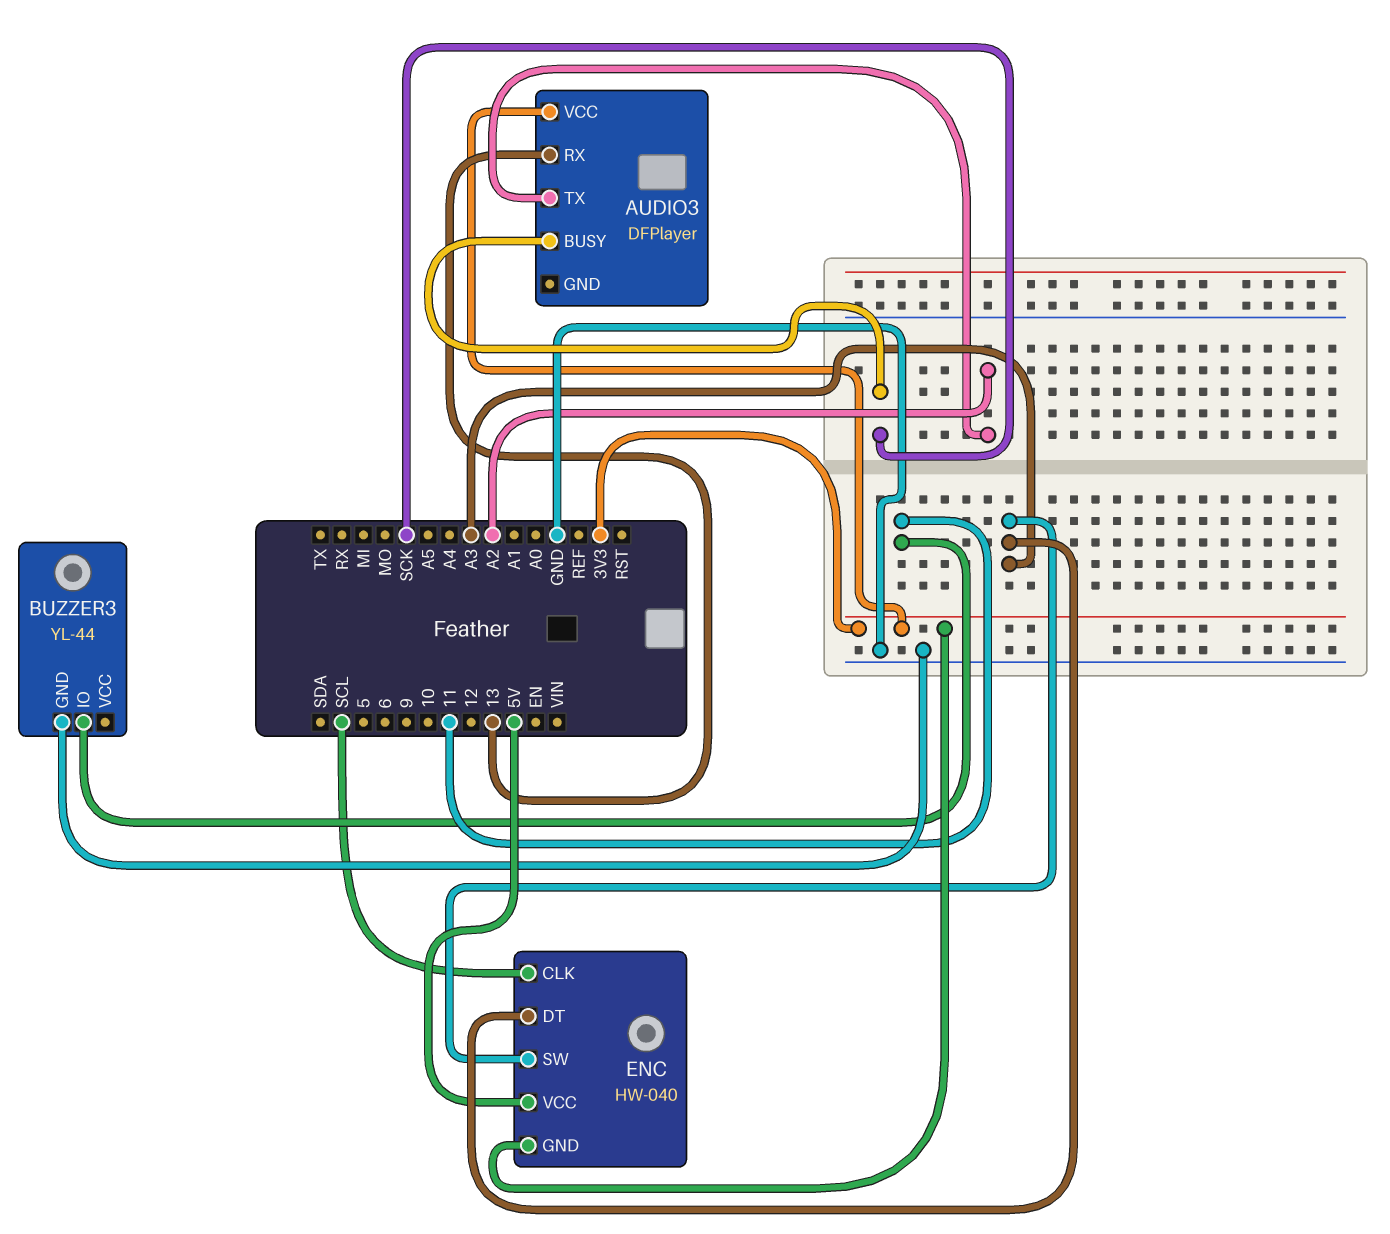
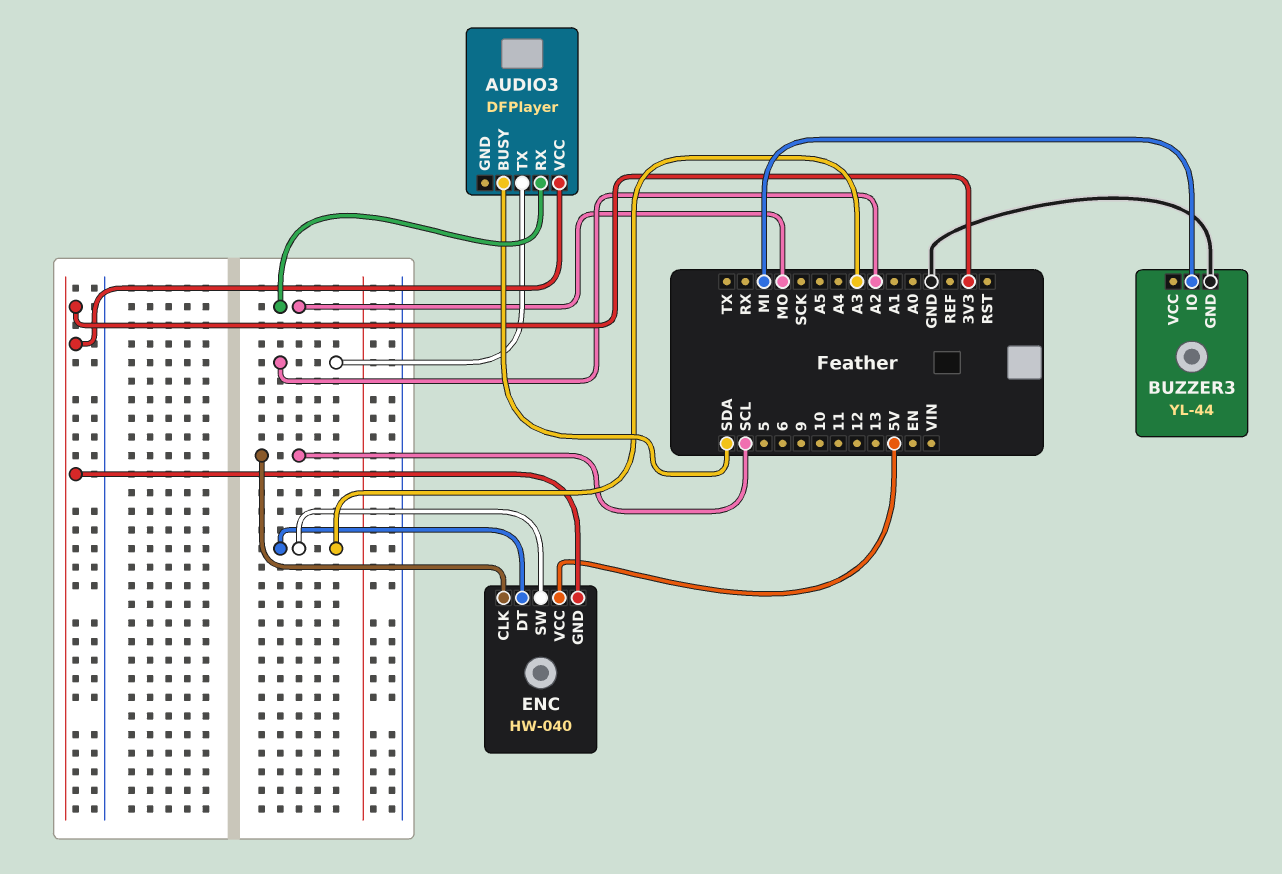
AUDIO3 pin BUSY: SCK -> SDA
AUDIO3 pin RX: 13 -> MO
BUZZER3 pin IO: 11 -> MI

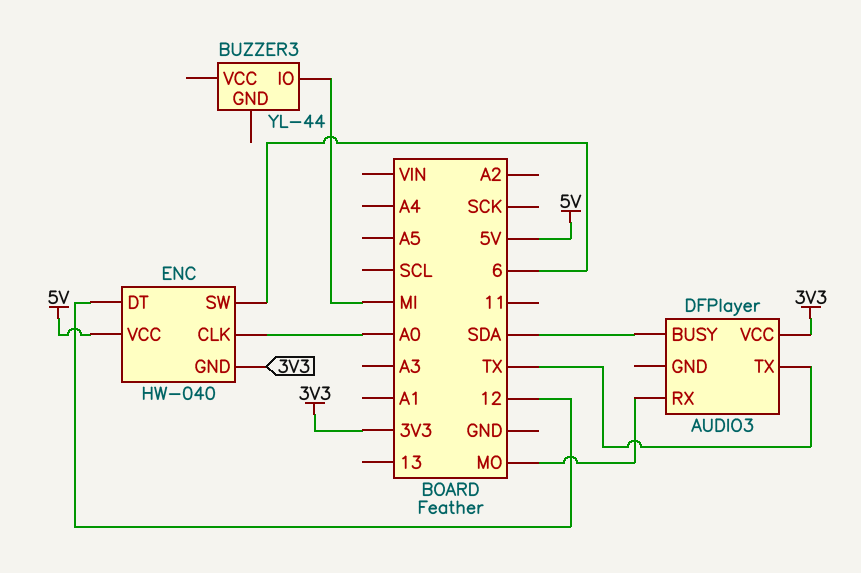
AUDIO3 pin TX: A2 -> TX
BUZZER3 pin GND: GND -> none
ENC pin CLK: SCL -> A0
ENC pin DT: A3 -> 12
ENC pin SW: A3 -> 6

